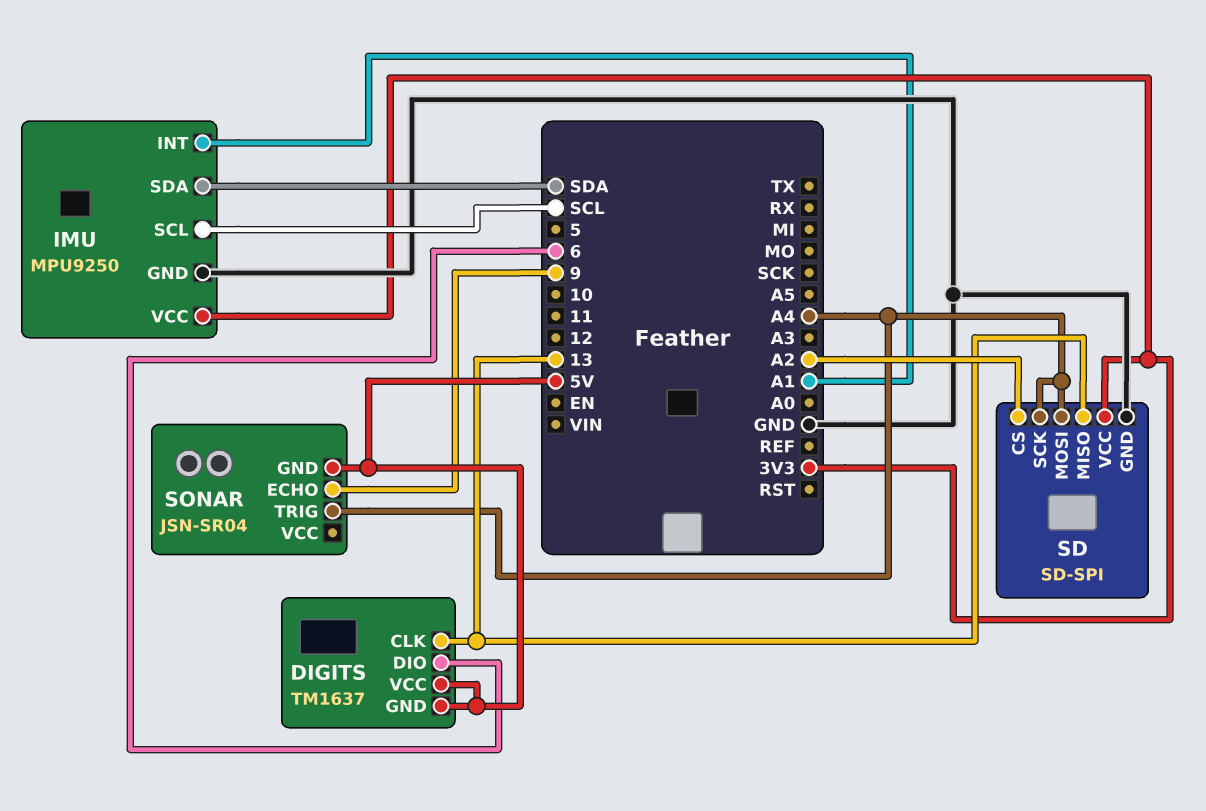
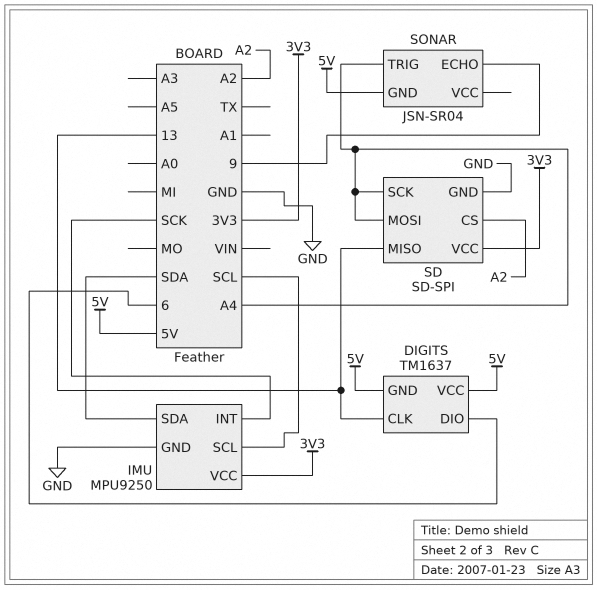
IMU pin INT: A1 -> SCK

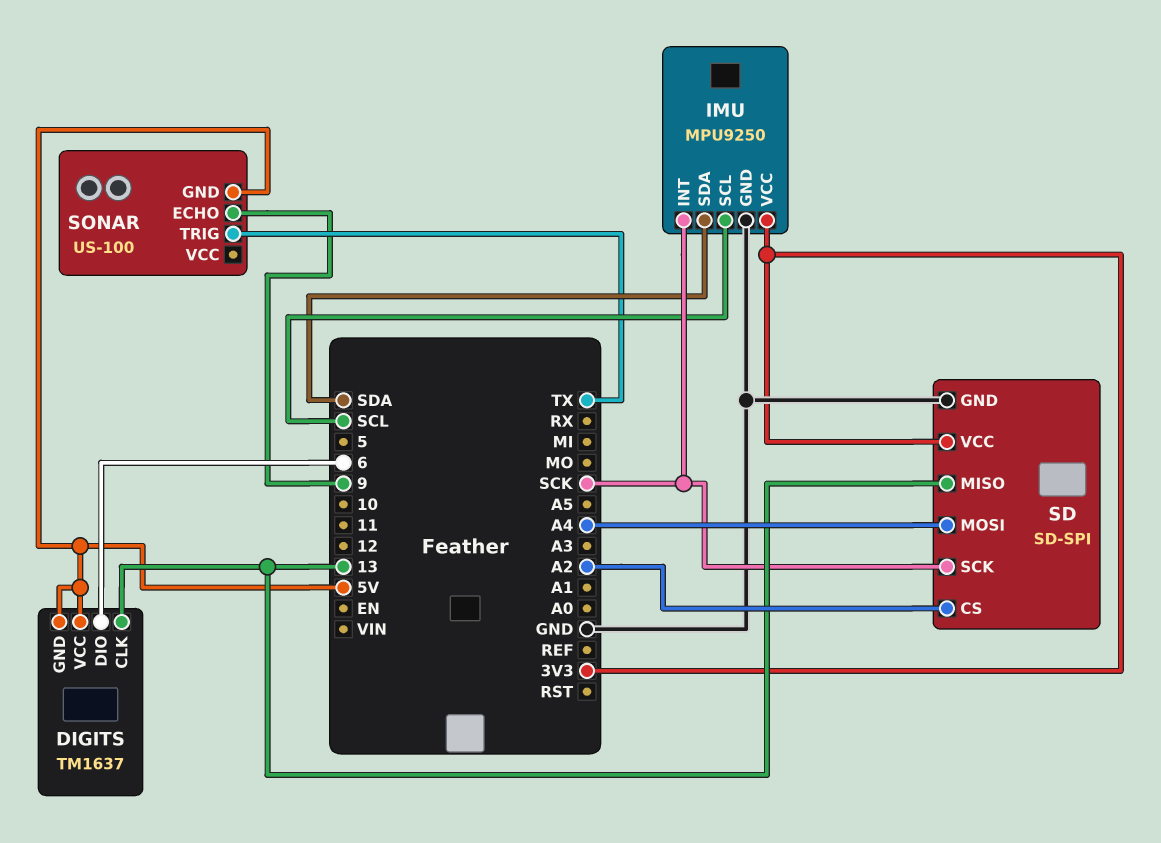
SD pin SCK: A4 -> SCK
SONAR: JSN-SR04 -> US-100
SONAR pin TRIG: A4 -> TX

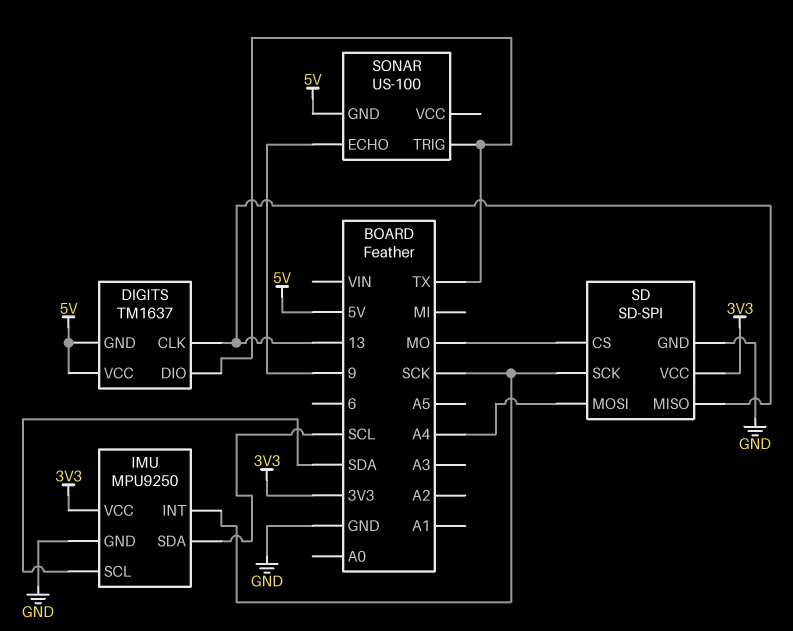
DIGITS pin DIO: 6 -> TX
IMU pin SCL: SCL -> SDA
IMU pin SDA: SDA -> SCL
SD pin CS: A2 -> MO

